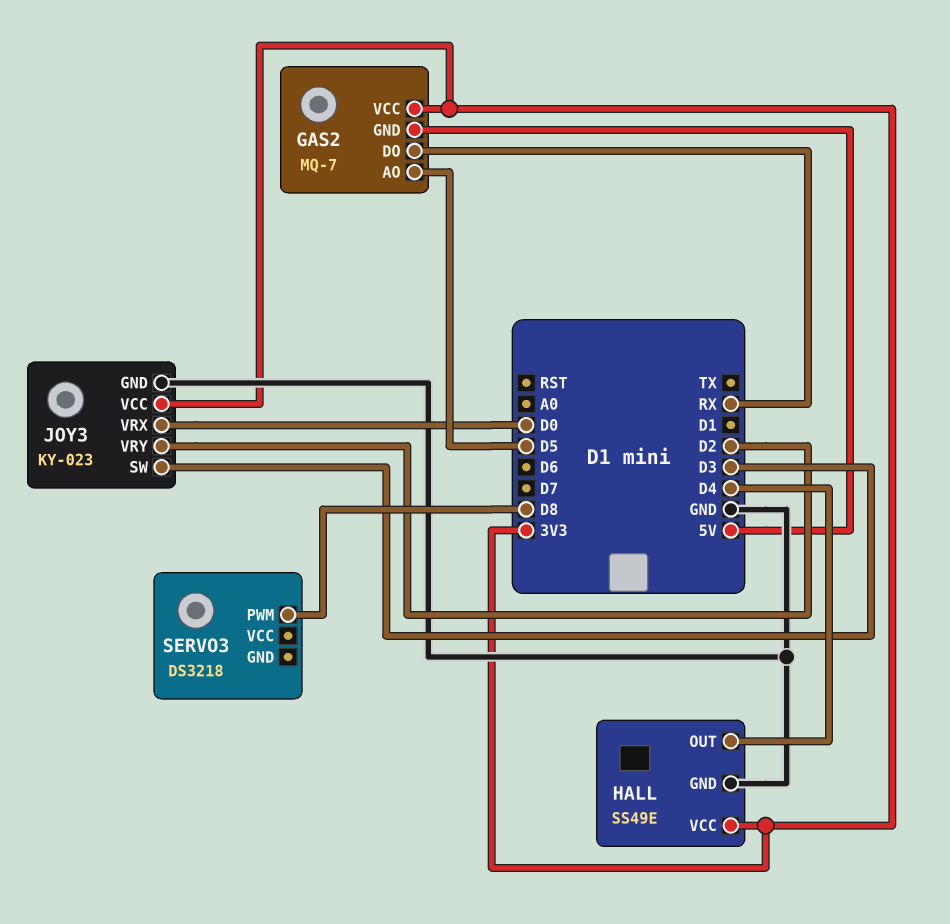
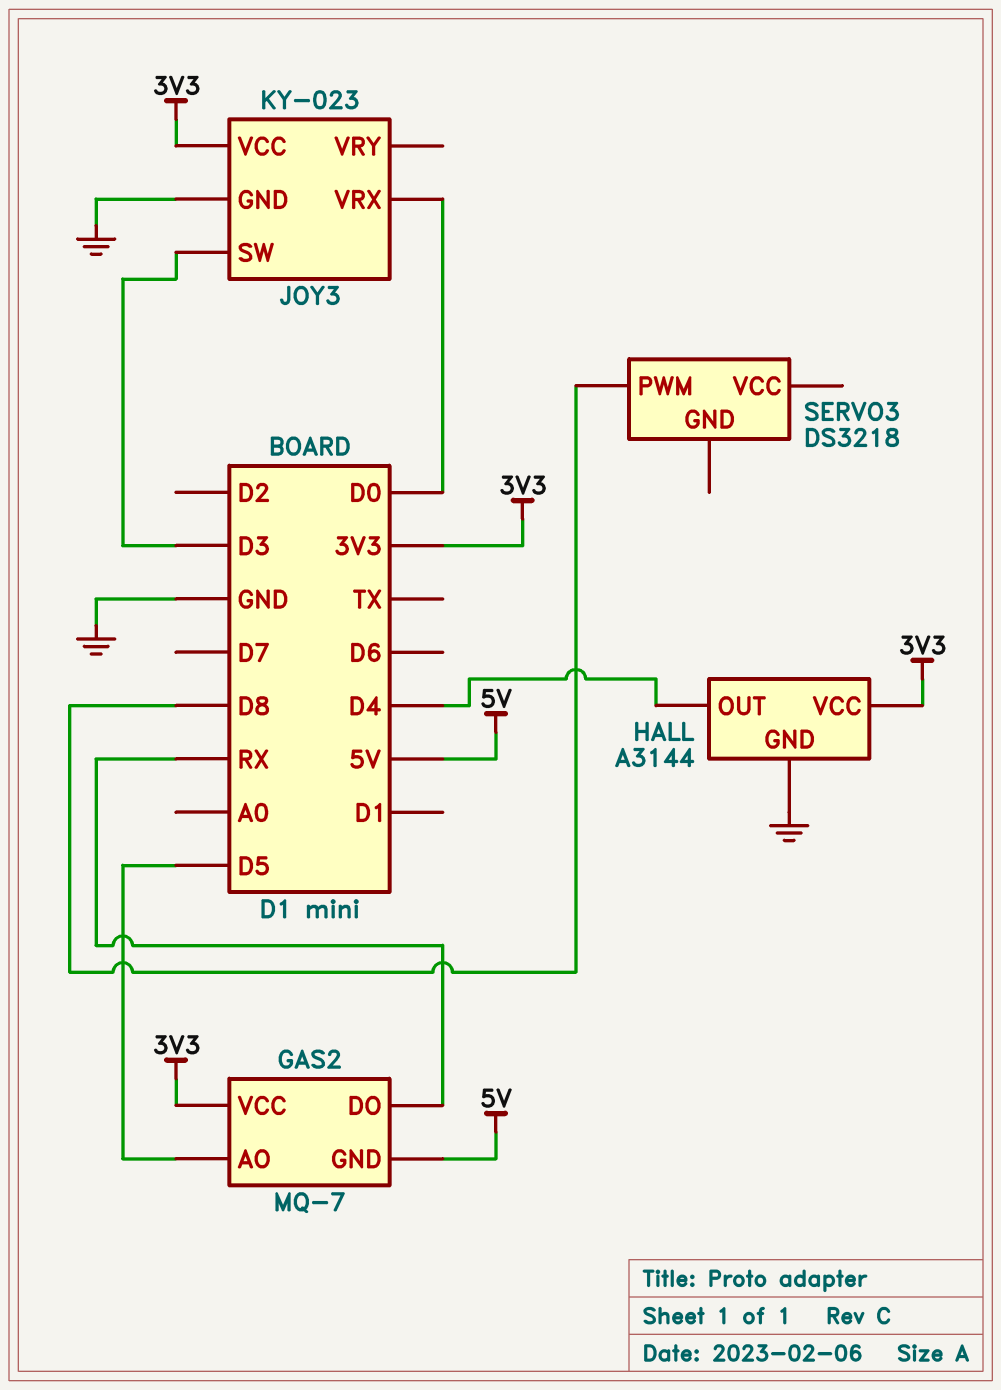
HALL: SS49E -> A3144
JOY3 pin VRY: D2 -> none

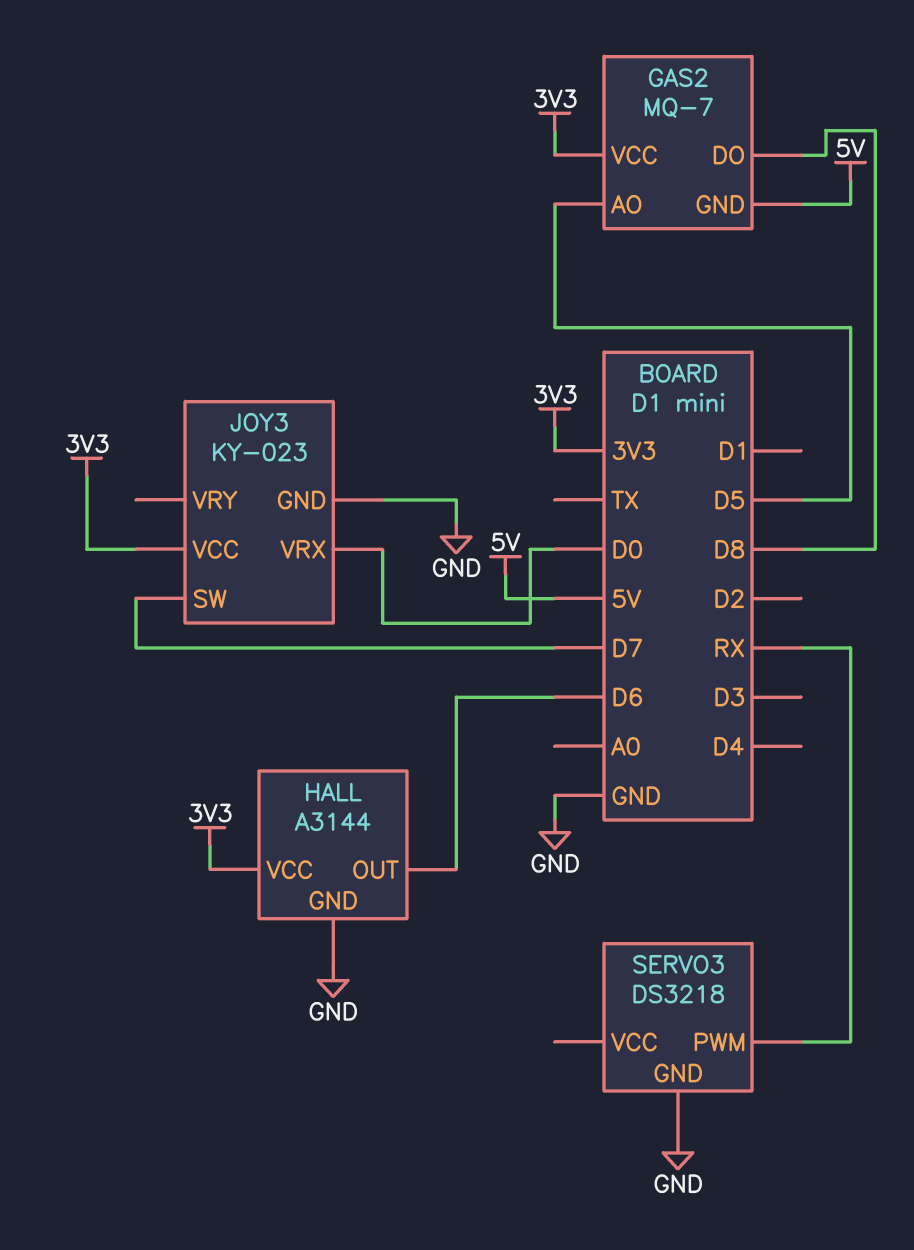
GAS2 pin DO: RX -> D8
HALL pin OUT: D4 -> D6
JOY3 pin SW: D3 -> D7
SERVO3 pin GND: none -> GND
SERVO3 pin PWM: D8 -> RX

